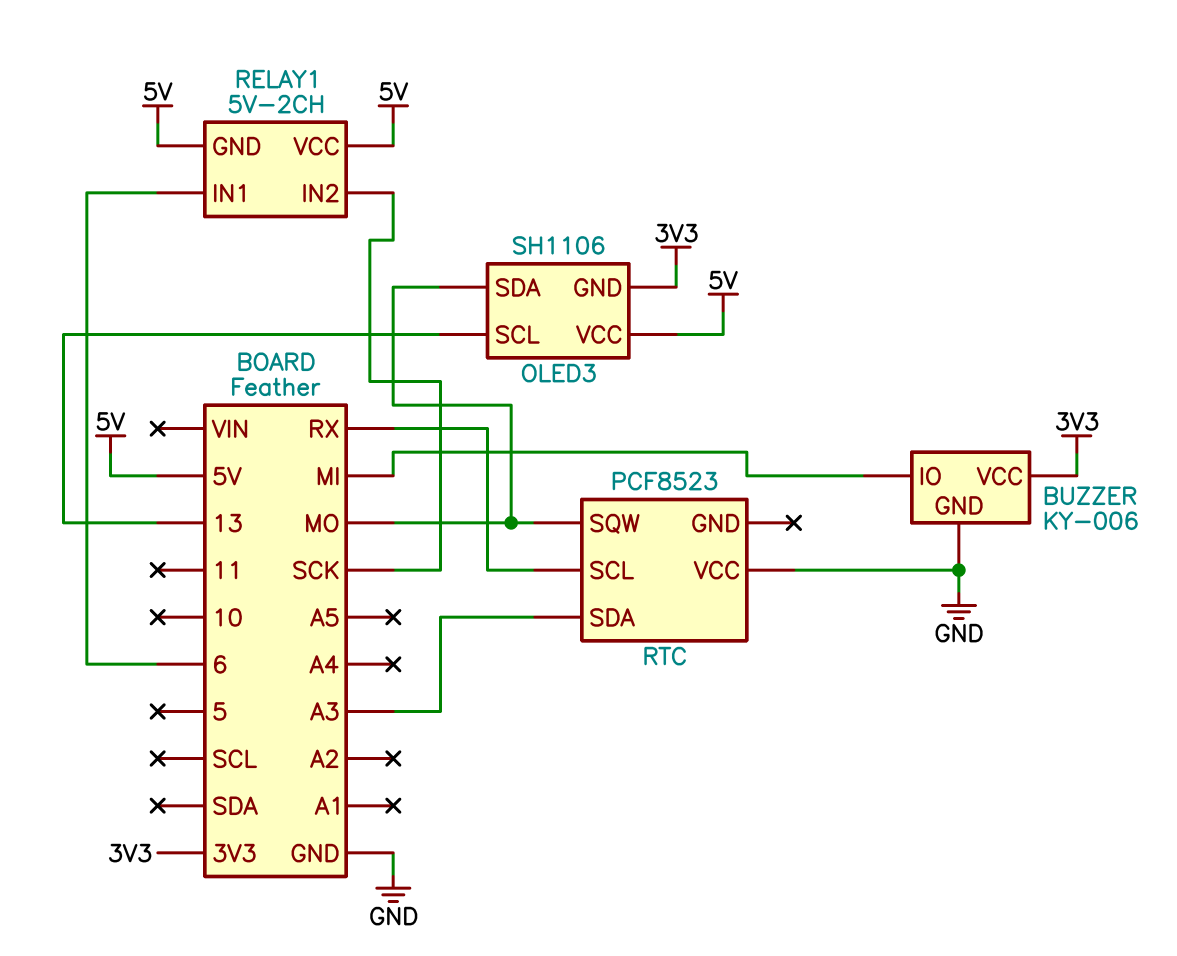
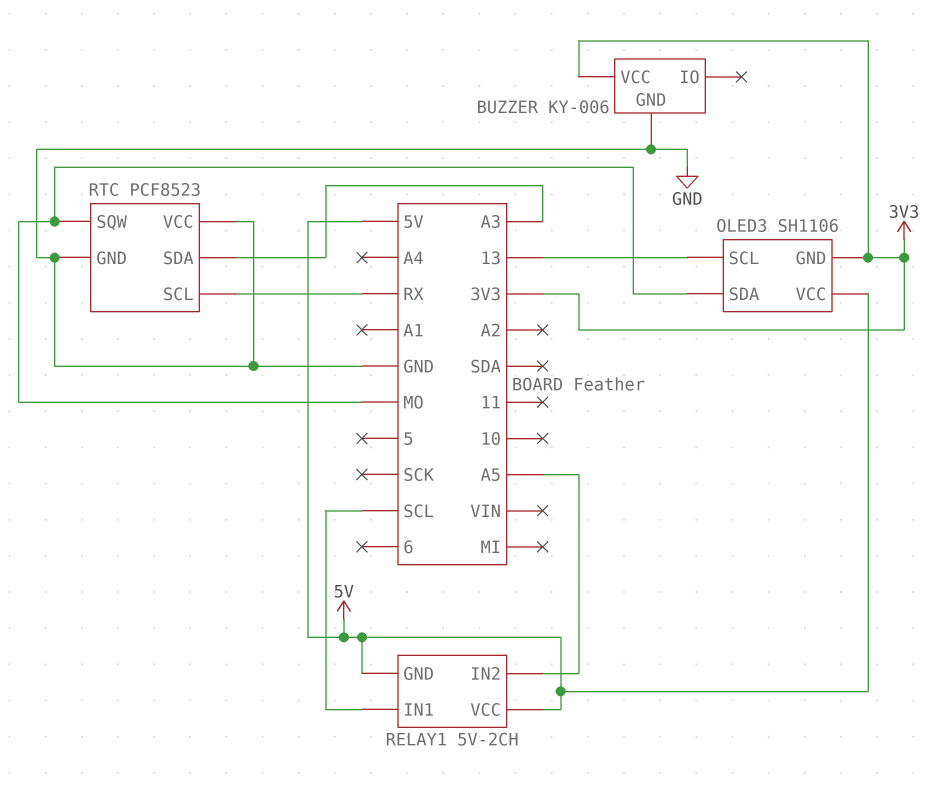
BUZZER pin IO: MI -> none
RELAY1 pin IN1: 6 -> SCL
RELAY1 pin IN2: SCK -> A5
RTC pin GND: none -> GND

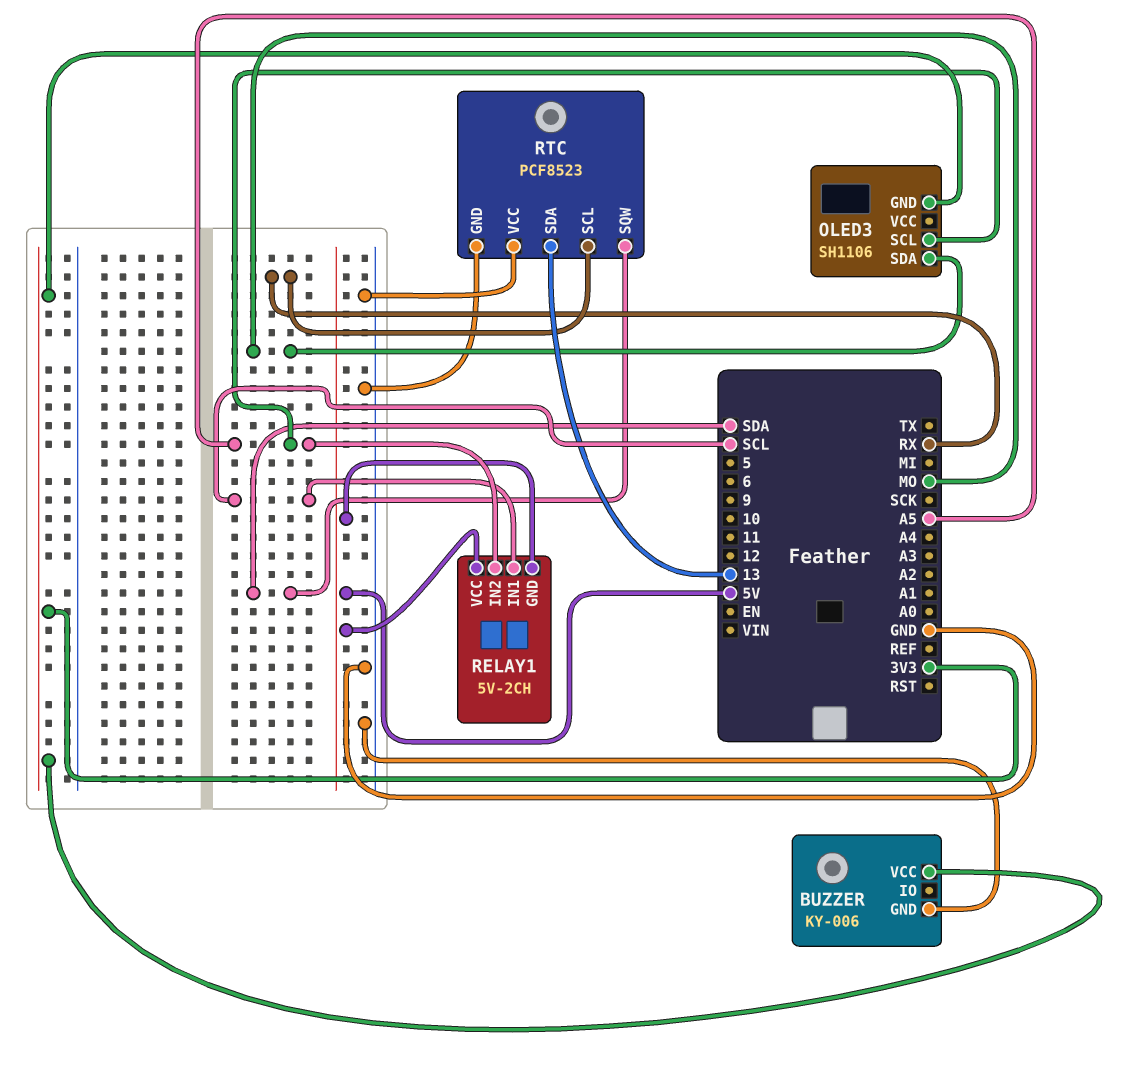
OLED3 pin SCL: 13 -> A5
OLED3 pin VCC: 5V -> none
RTC pin SDA: A3 -> 13
RTC pin SQW: MO -> SDA

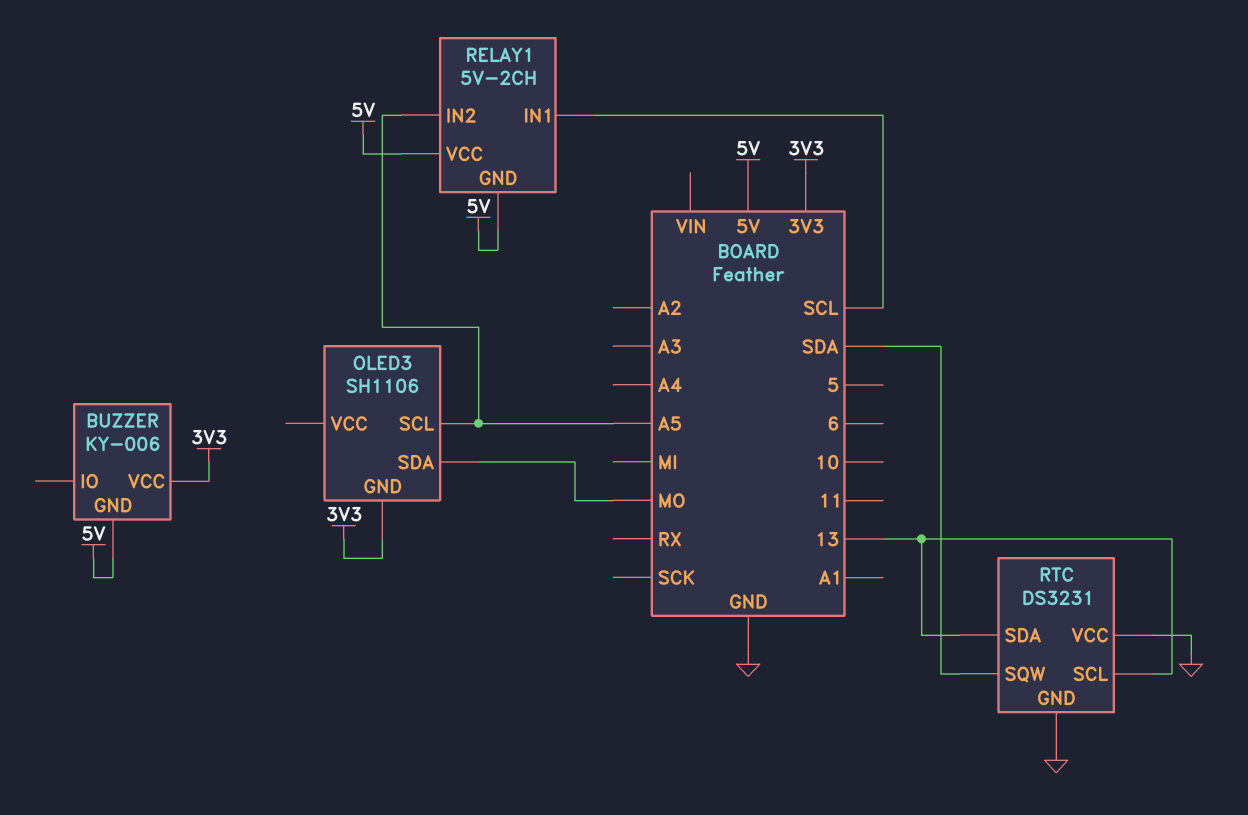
BUZZER pin GND: GND -> 5V
RTC: PCF8523 -> DS3231
RTC pin SCL: RX -> 13

